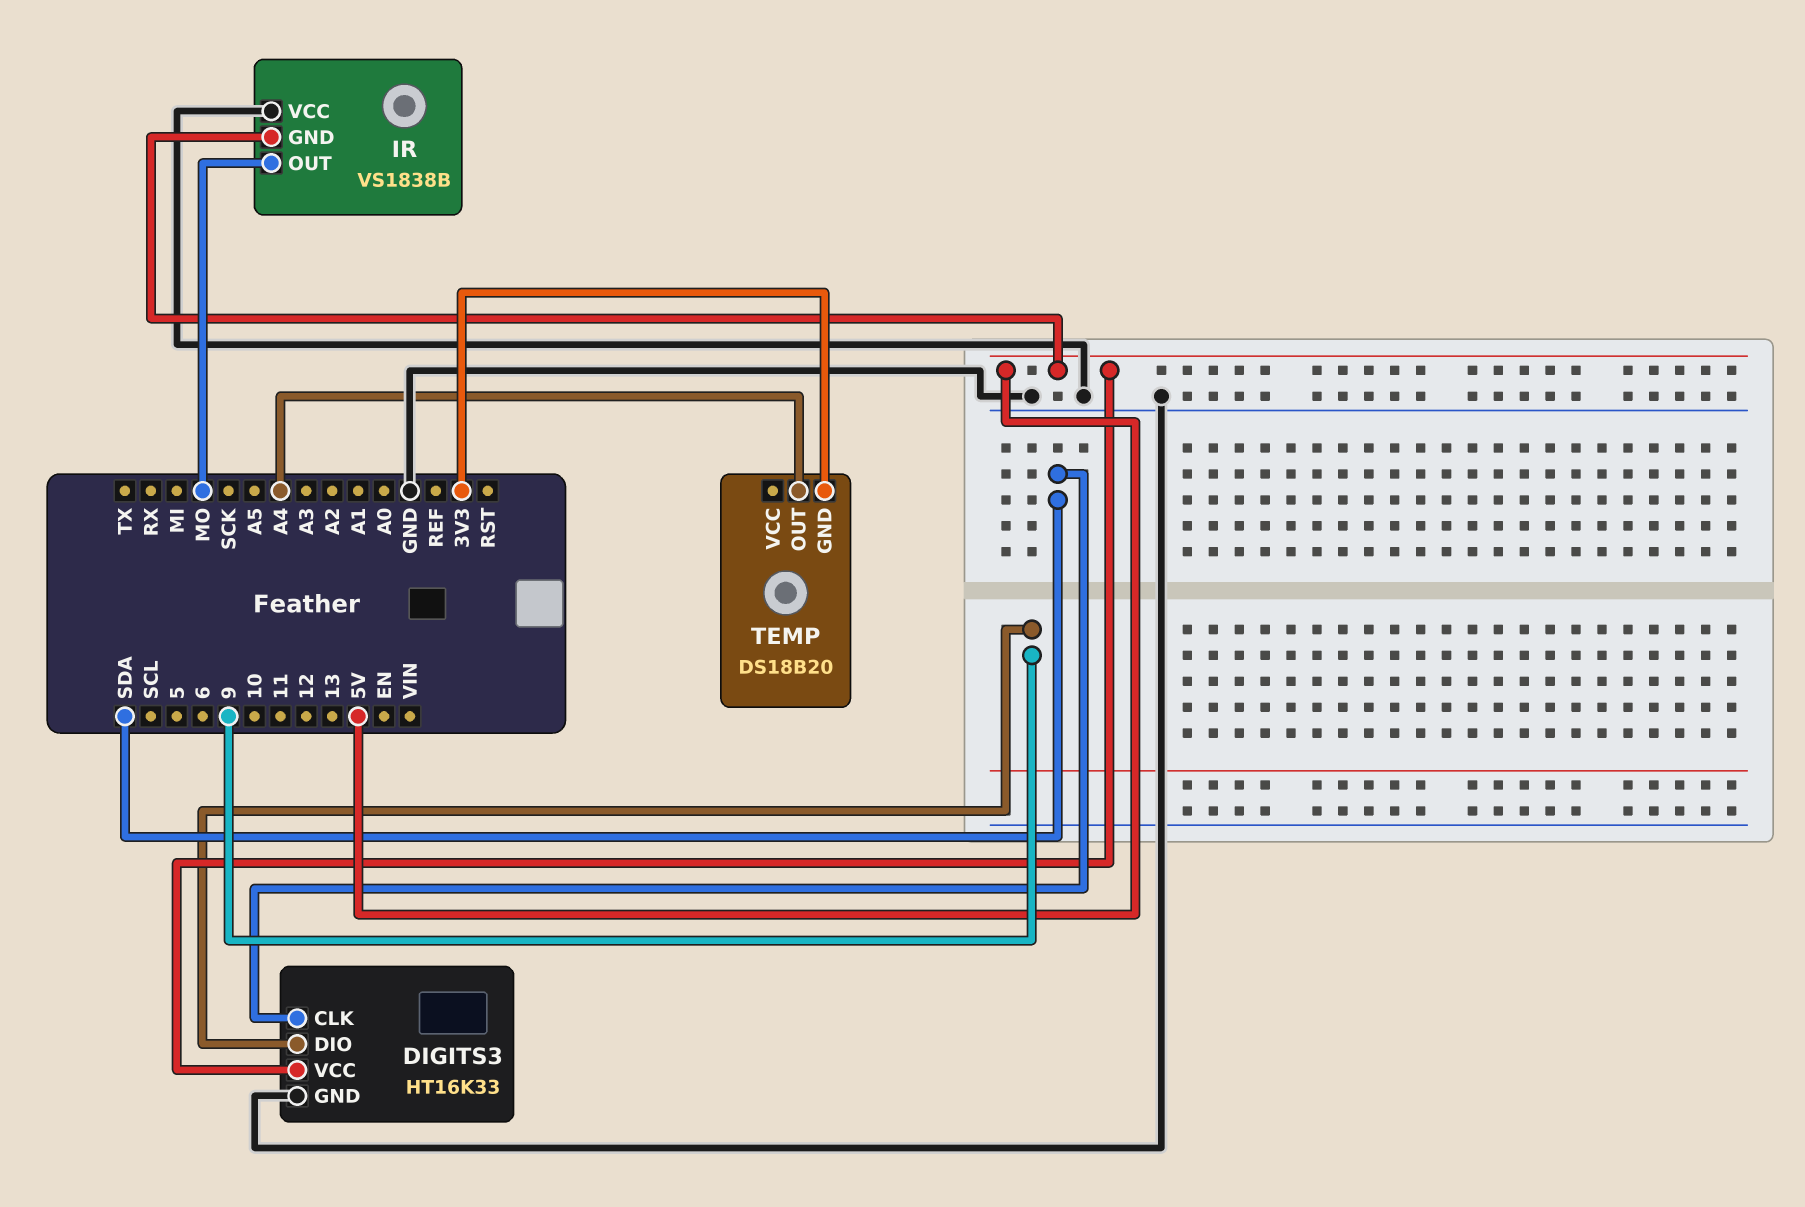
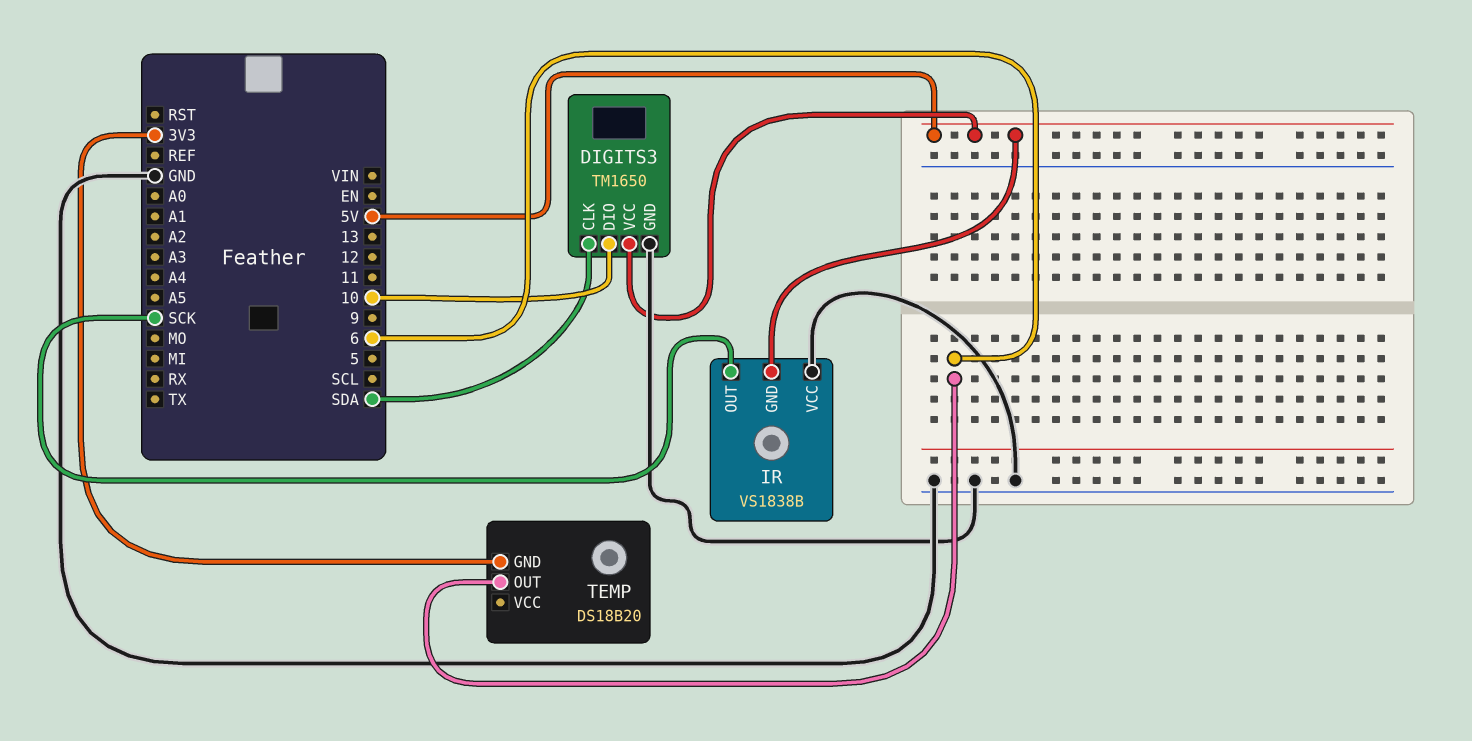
DIGITS3: HT16K33 -> TM1650
DIGITS3 pin DIO: 9 -> 10
IR pin OUT: MO -> SCK
TEMP pin OUT: A4 -> 6

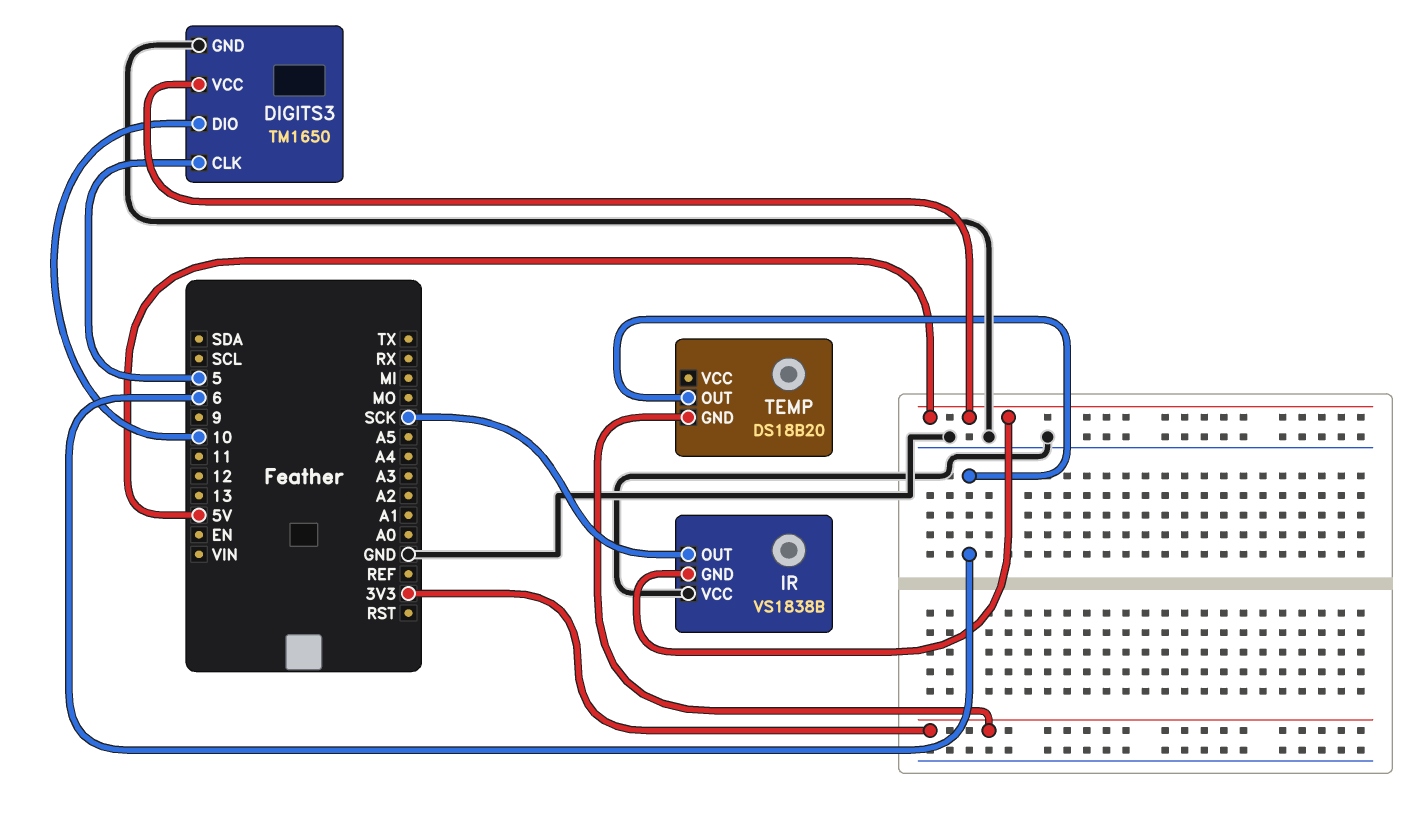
DIGITS3 pin CLK: SDA -> 5

